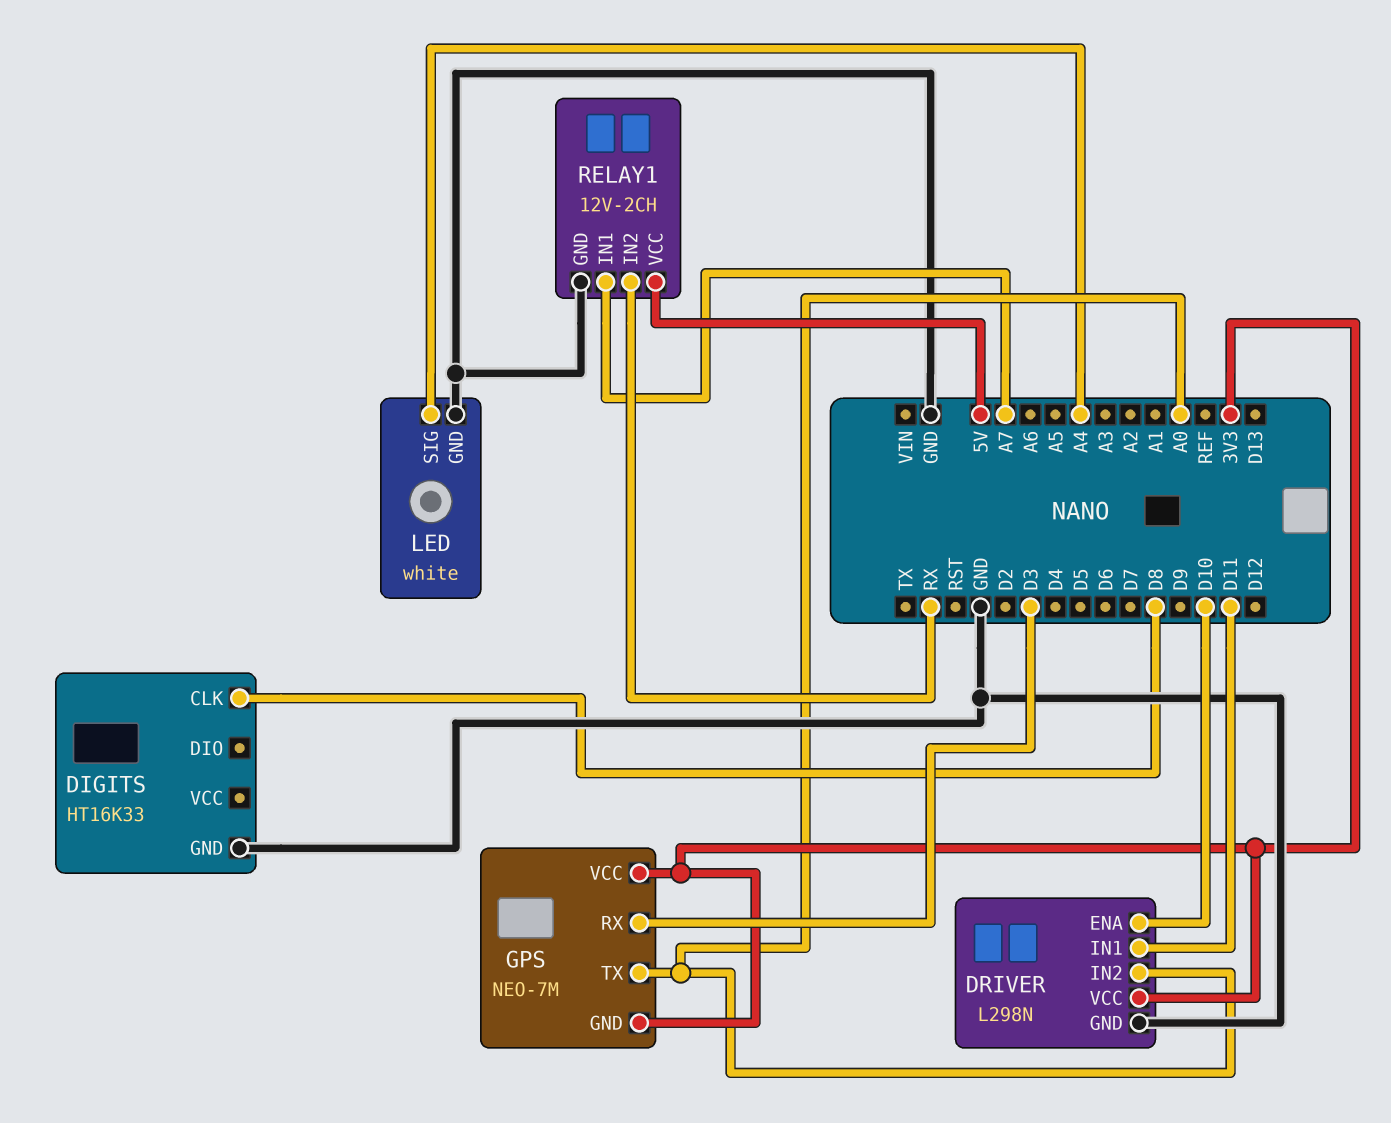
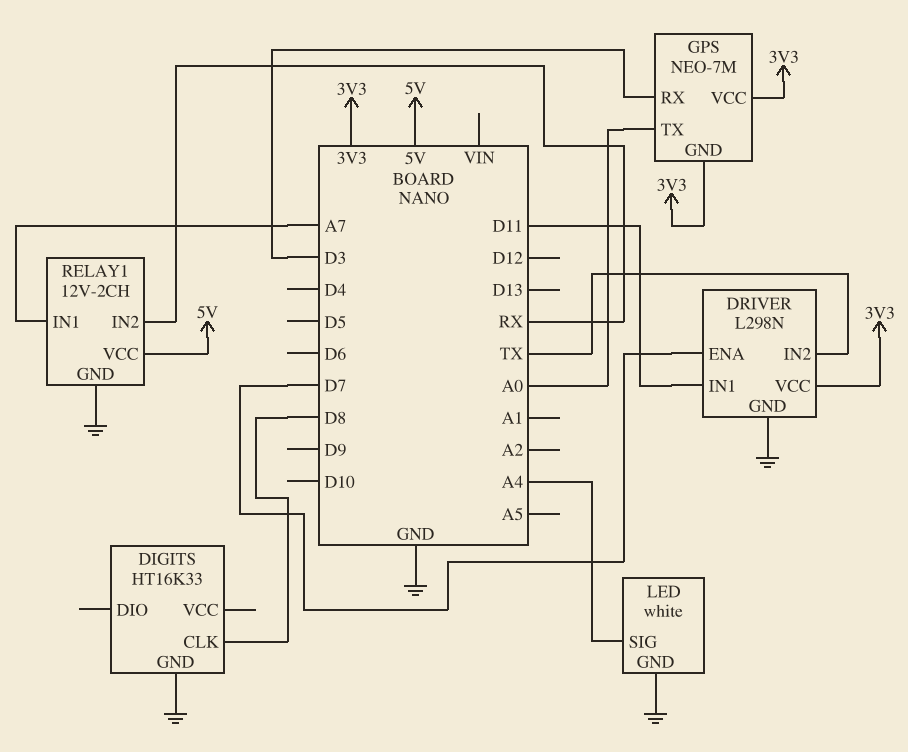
DRIVER pin ENA: D10 -> D7
DRIVER pin IN2: A0 -> TX

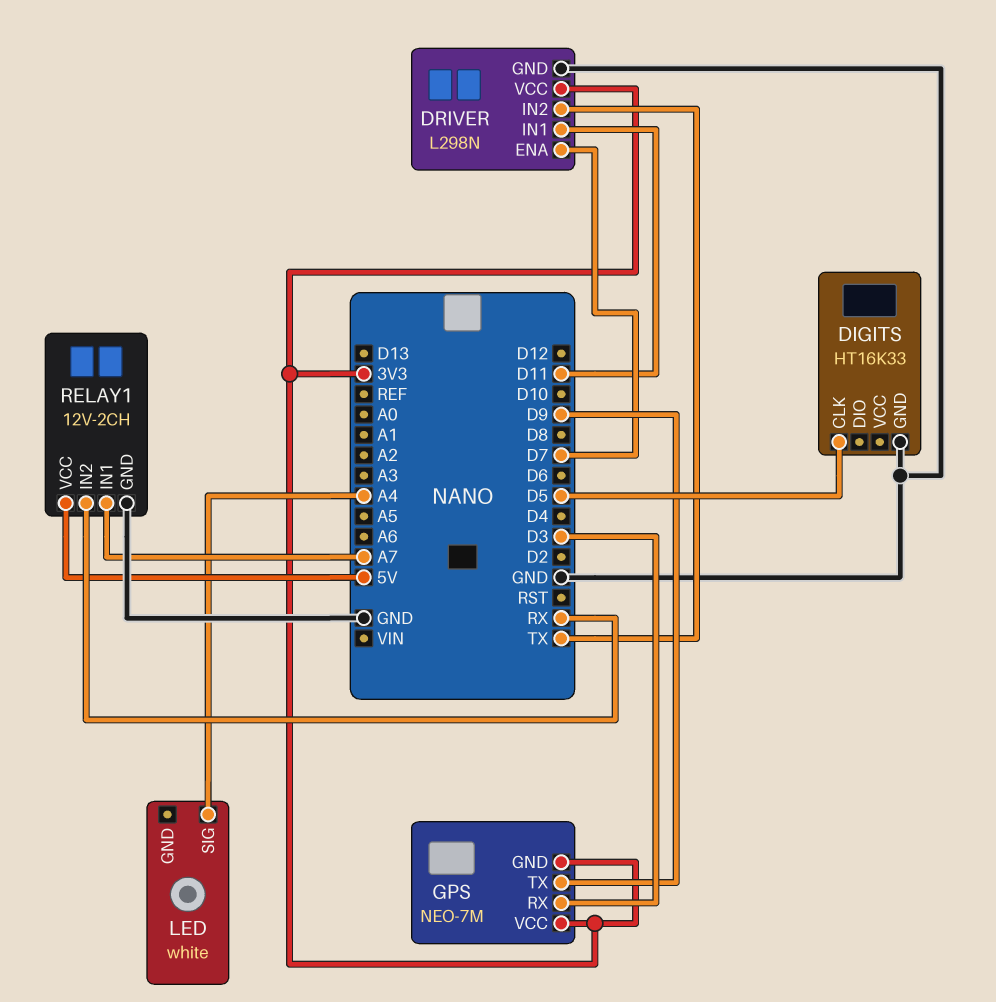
DIGITS pin CLK: D8 -> D5
GPS pin TX: A0 -> D9
LED pin GND: GND -> none

